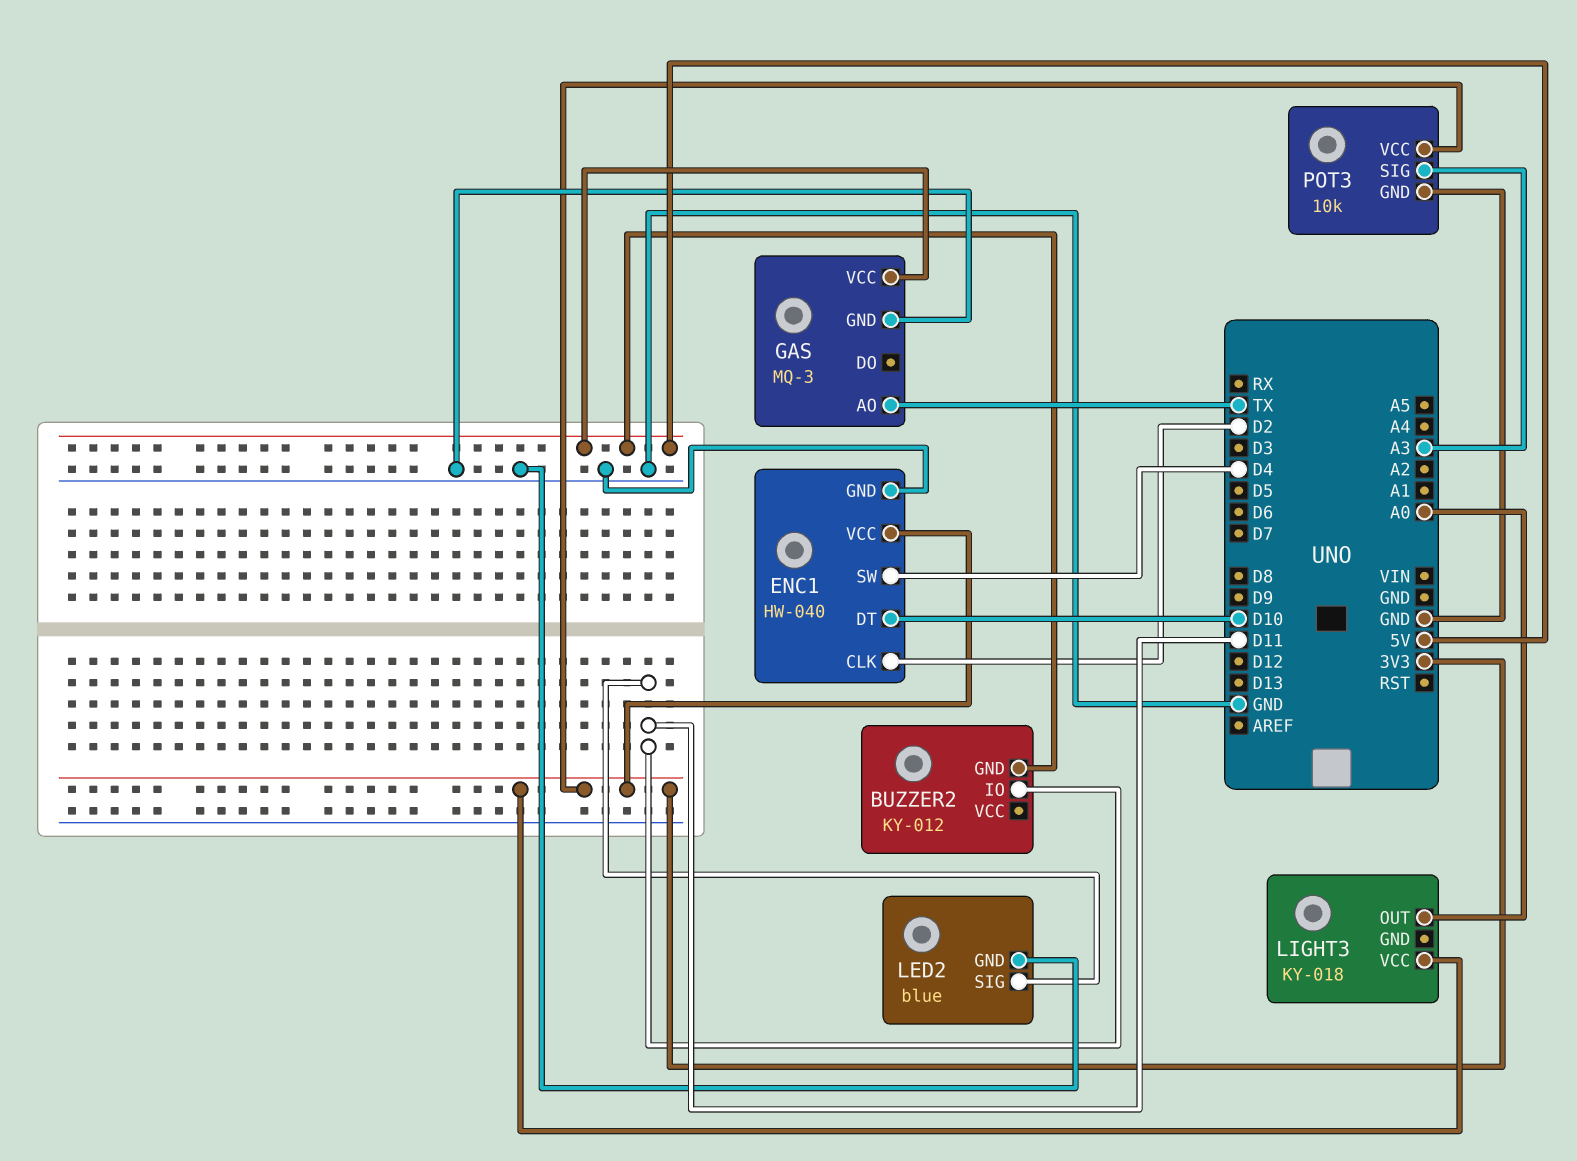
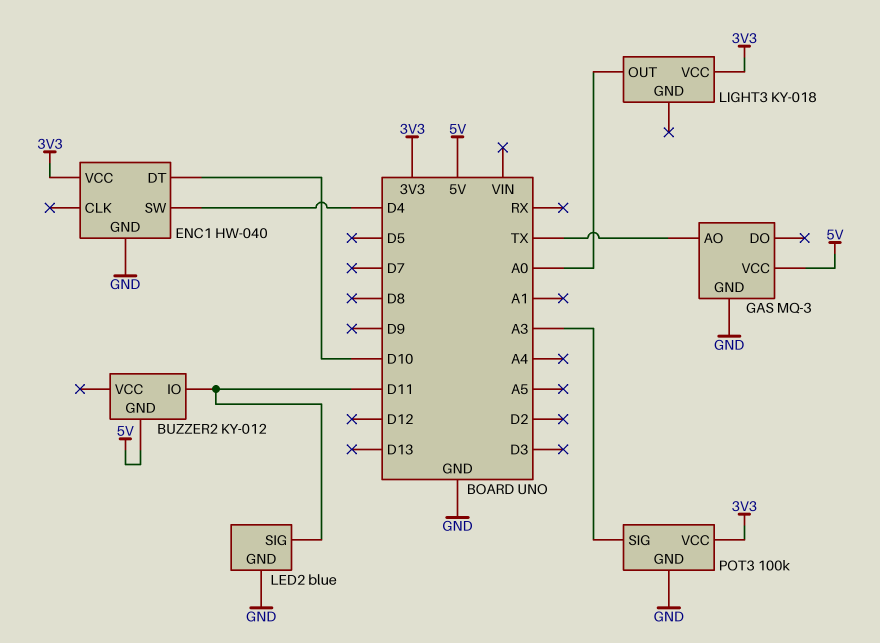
ENC1 pin CLK: D2 -> none
POT3: 10k -> 100k

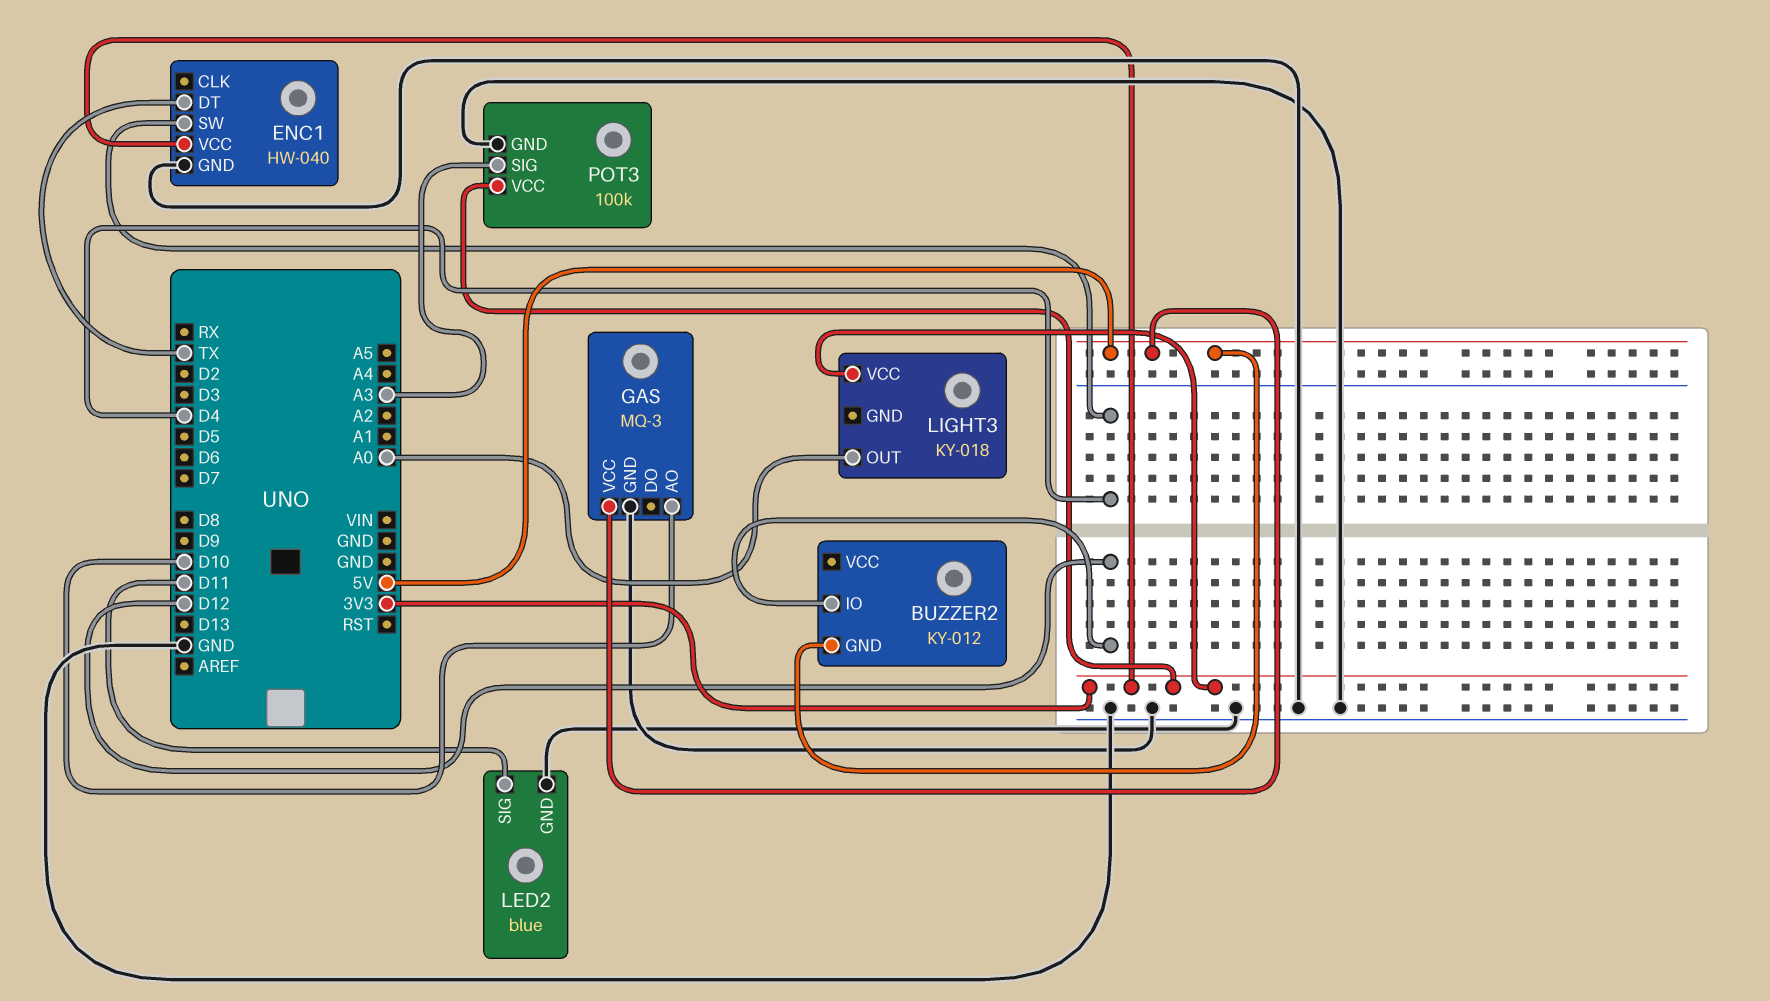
BUZZER2 pin IO: D11 -> D12
ENC1 pin DT: D10 -> TX
GAS pin AO: TX -> D10

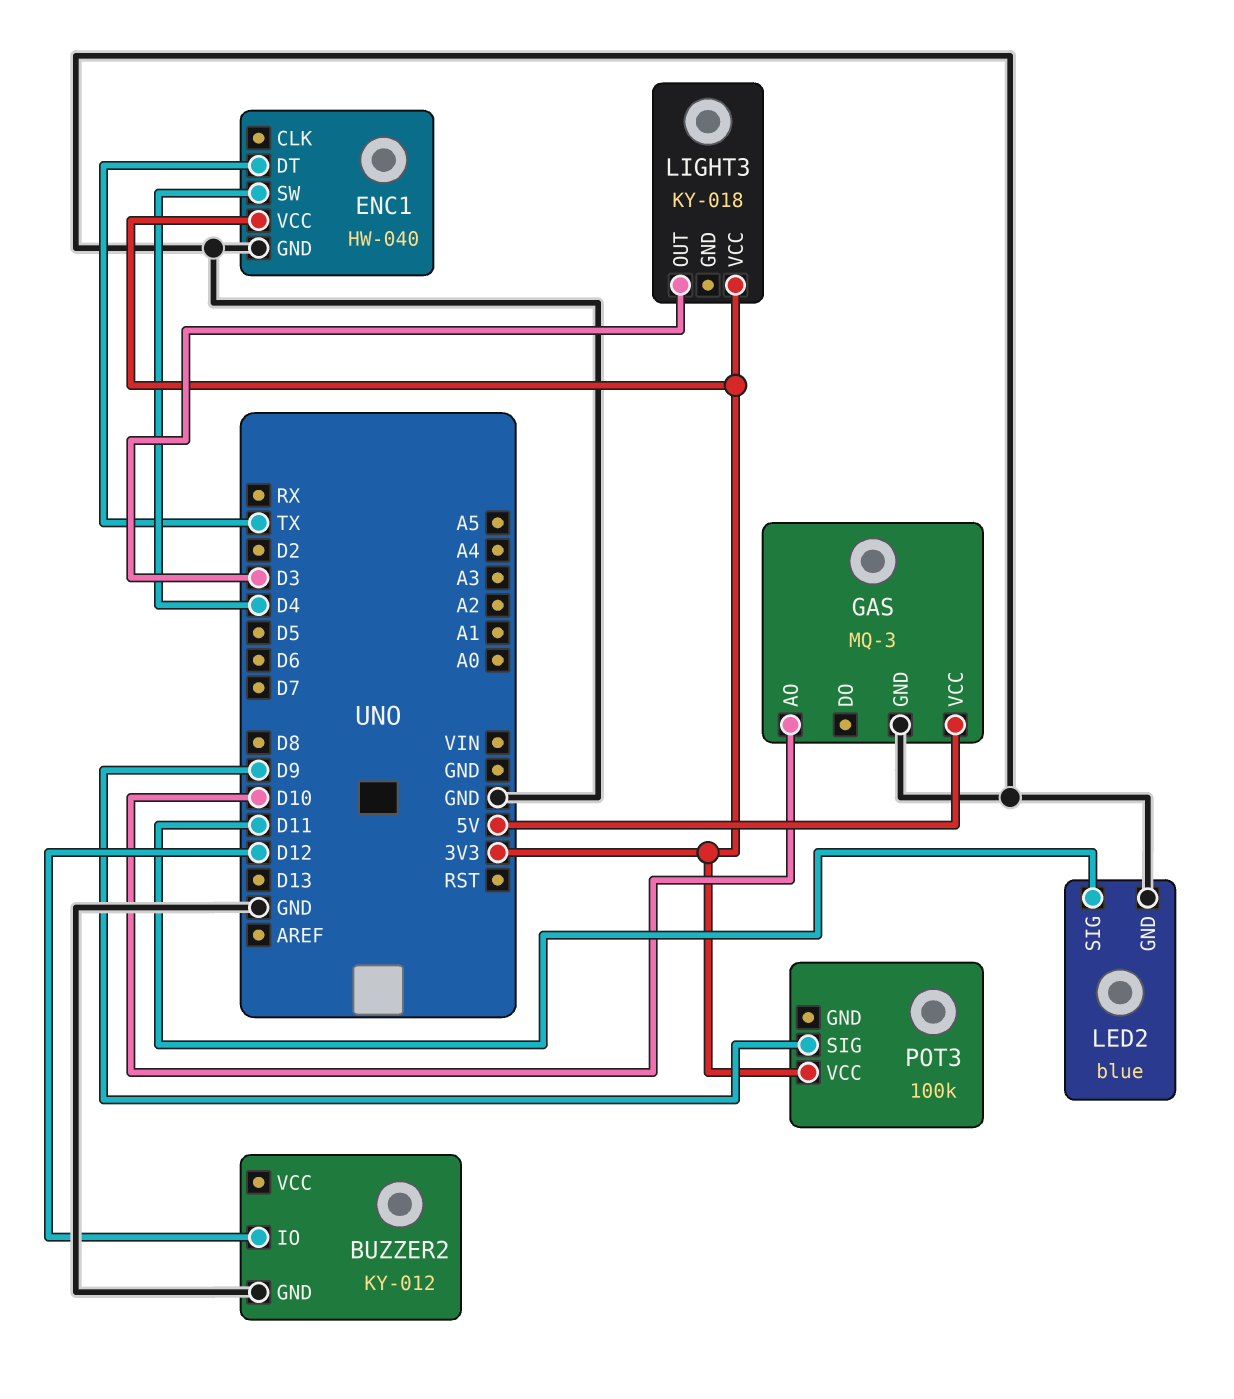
BUZZER2 pin GND: 5V -> GND
LIGHT3 pin OUT: A0 -> D3
POT3 pin GND: GND -> none
POT3 pin SIG: A3 -> D9

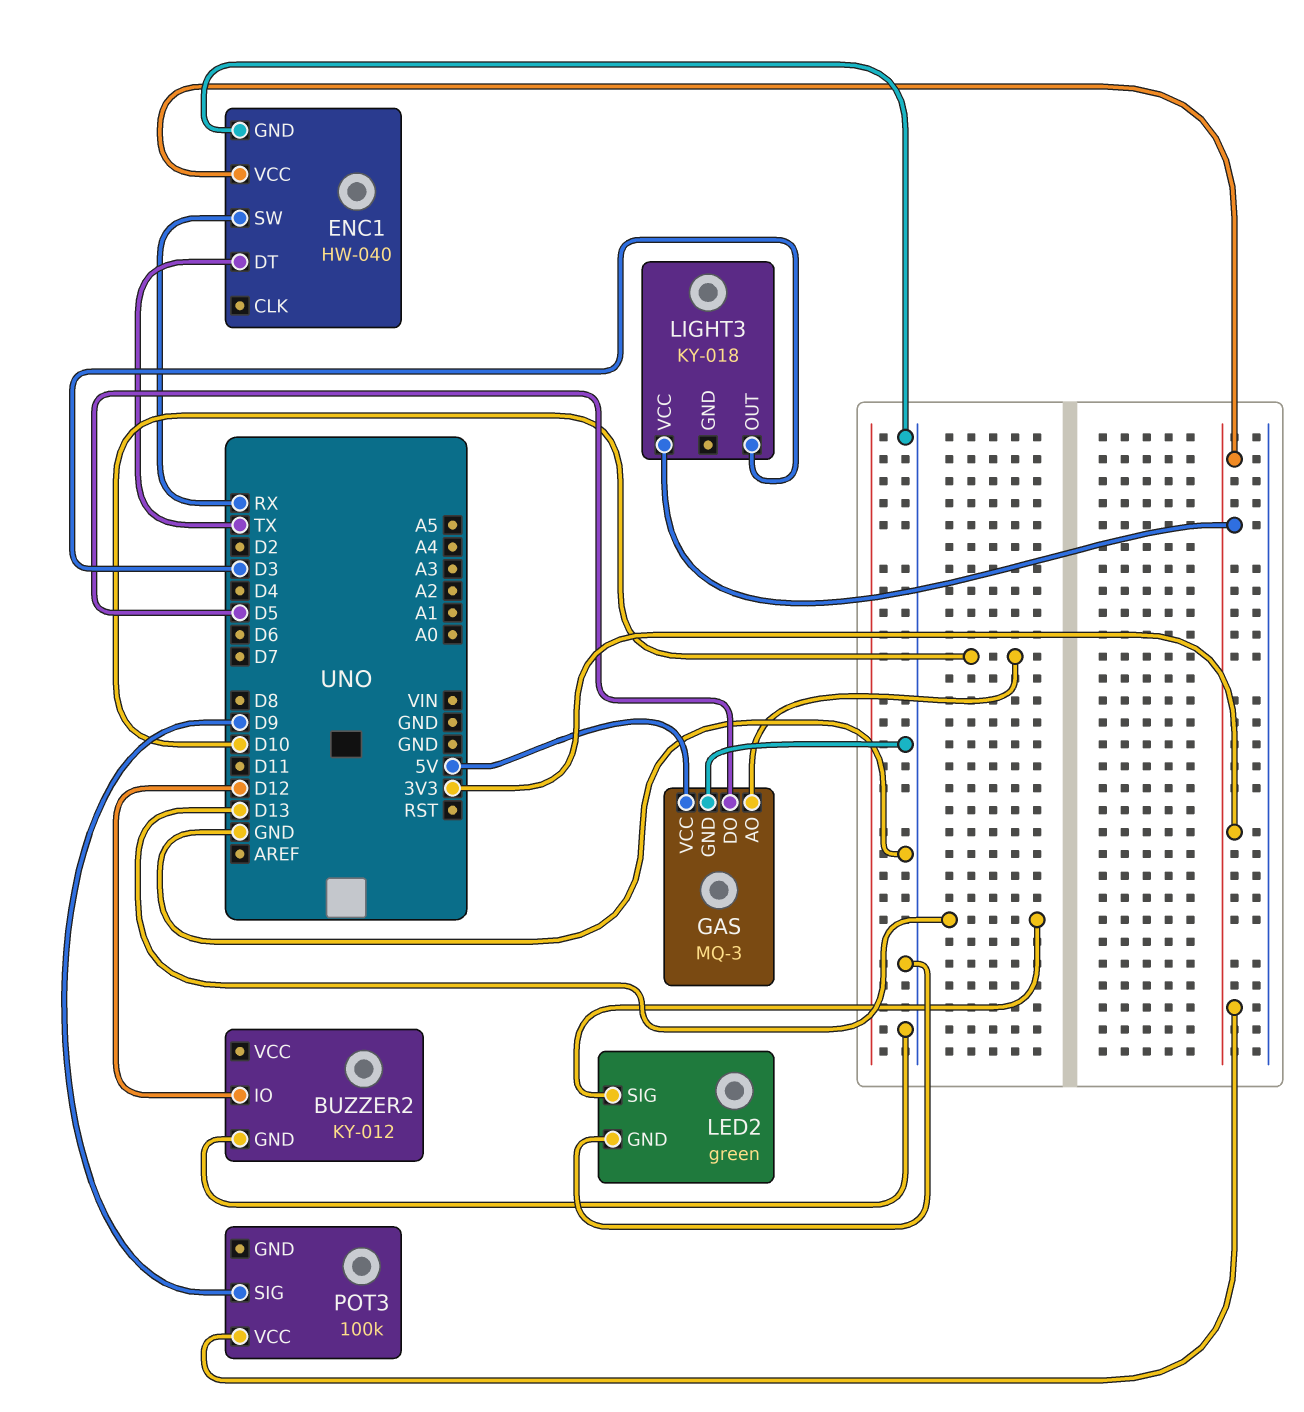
ENC1 pin SW: D4 -> RX
GAS pin DO: none -> D5
LED2: blue -> green
LED2 pin SIG: D11 -> D13

